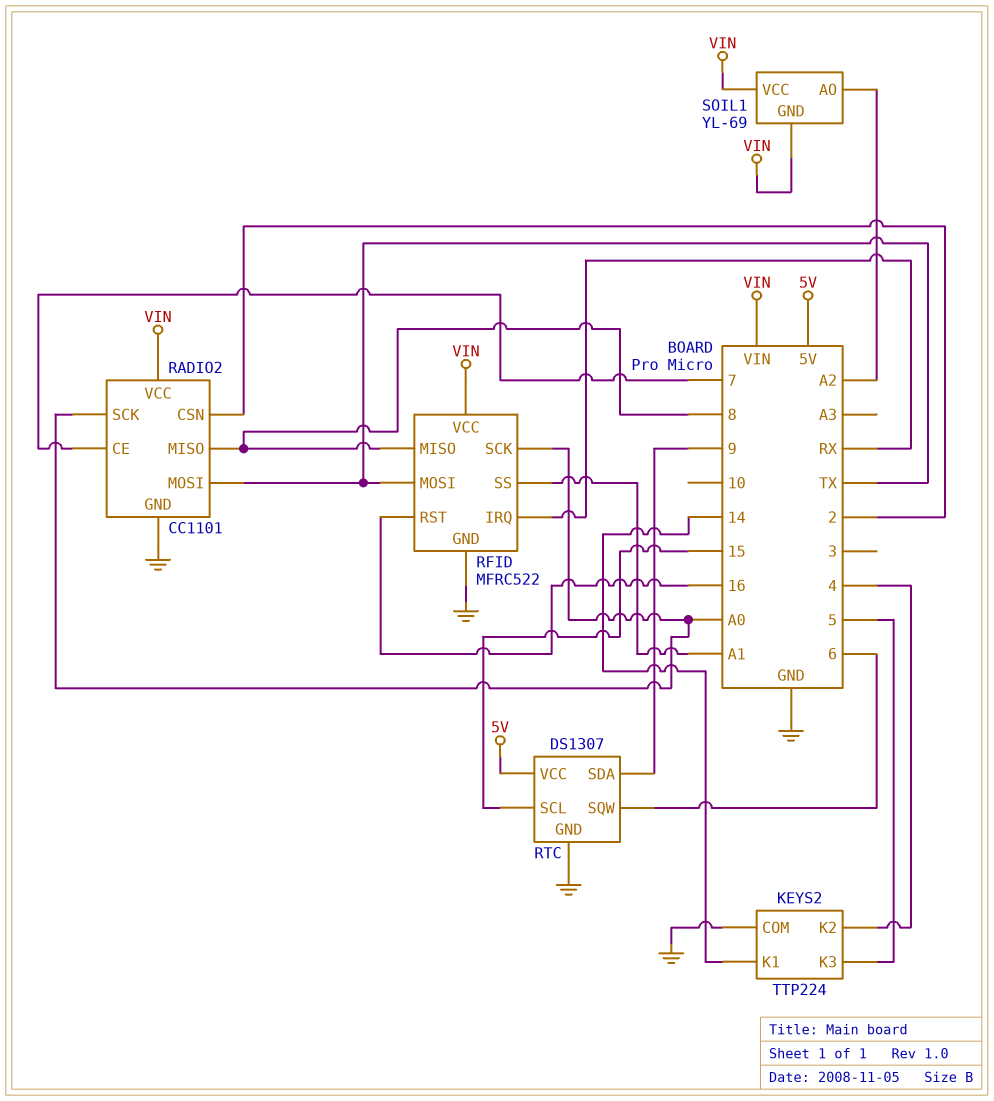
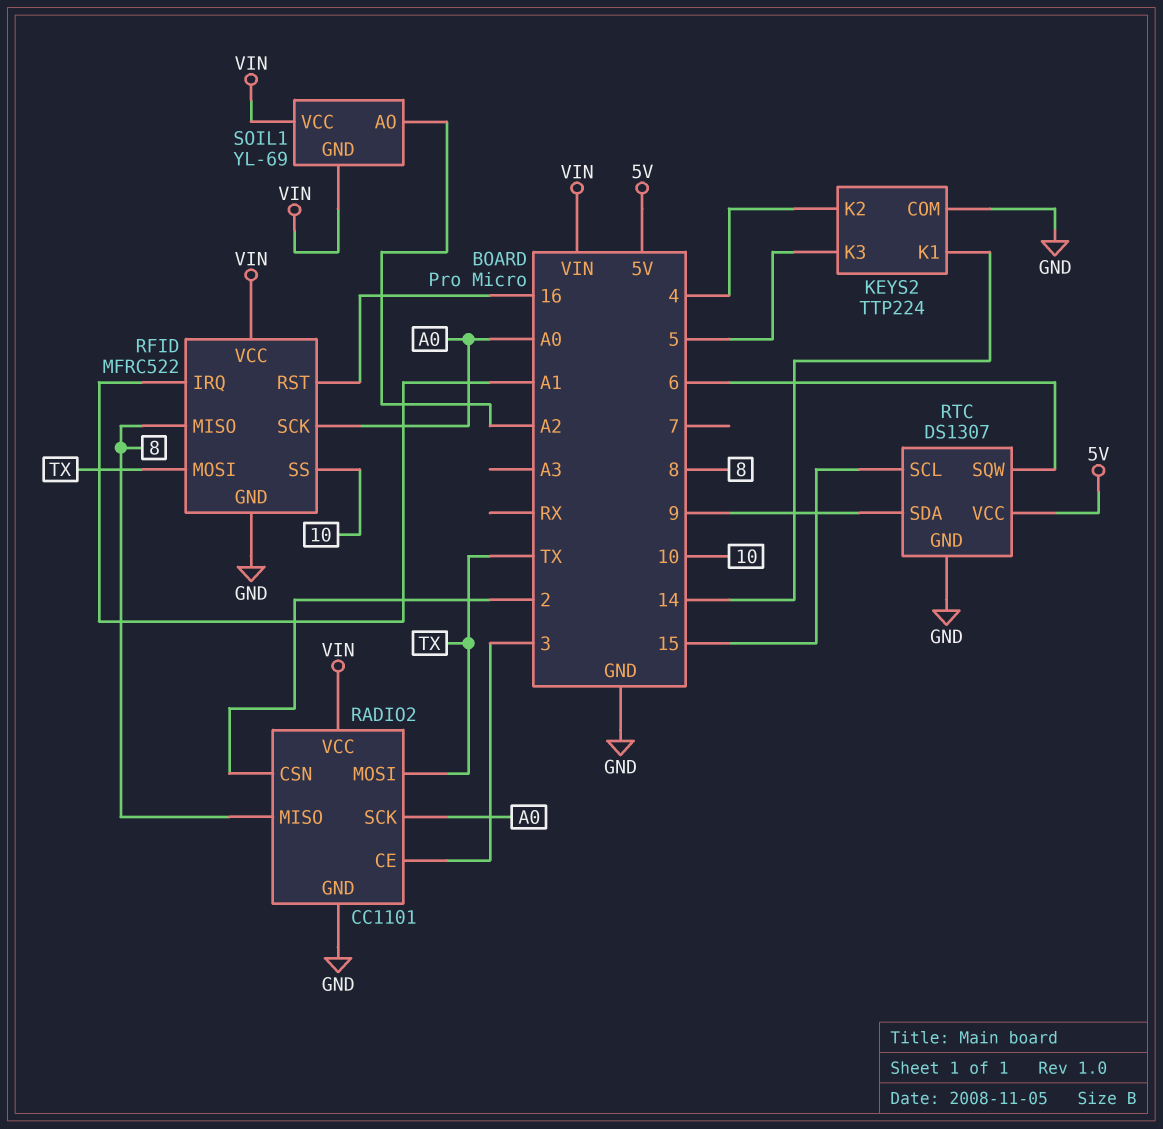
RADIO2 pin CE: 7 -> 3
RFID pin IRQ: RX -> A1
RFID pin SS: A1 -> 10

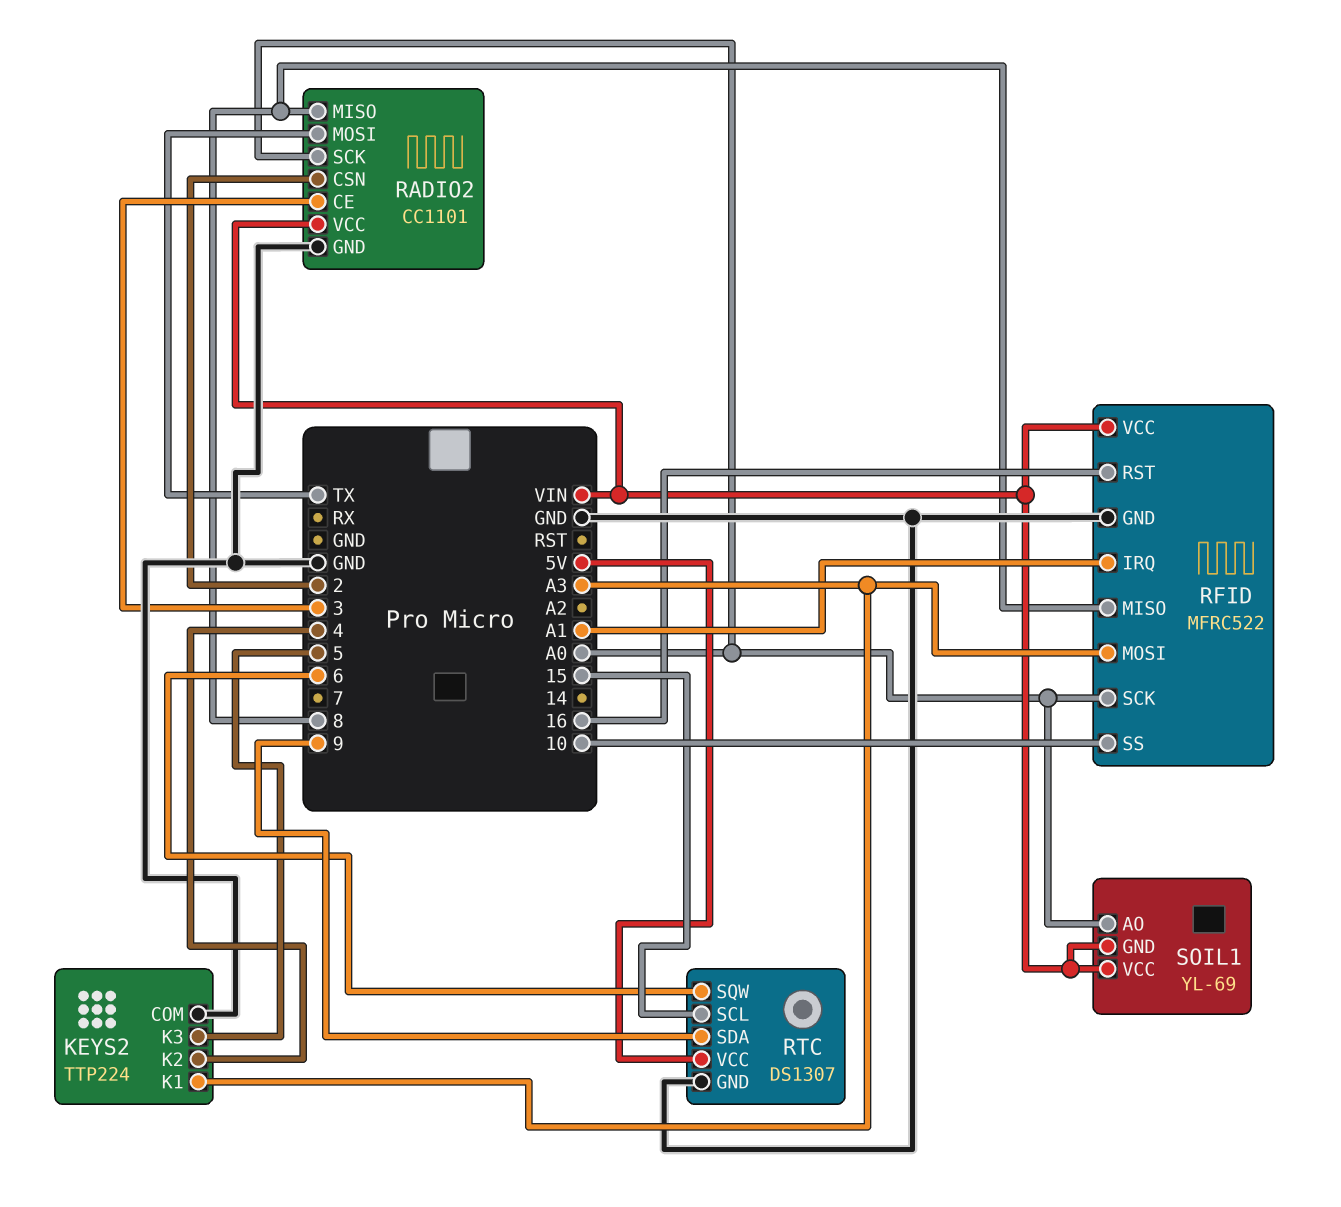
KEYS2 pin K1: 14 -> A3
RFID pin MOSI: TX -> A3
SOIL1 pin AO: A2 -> A0

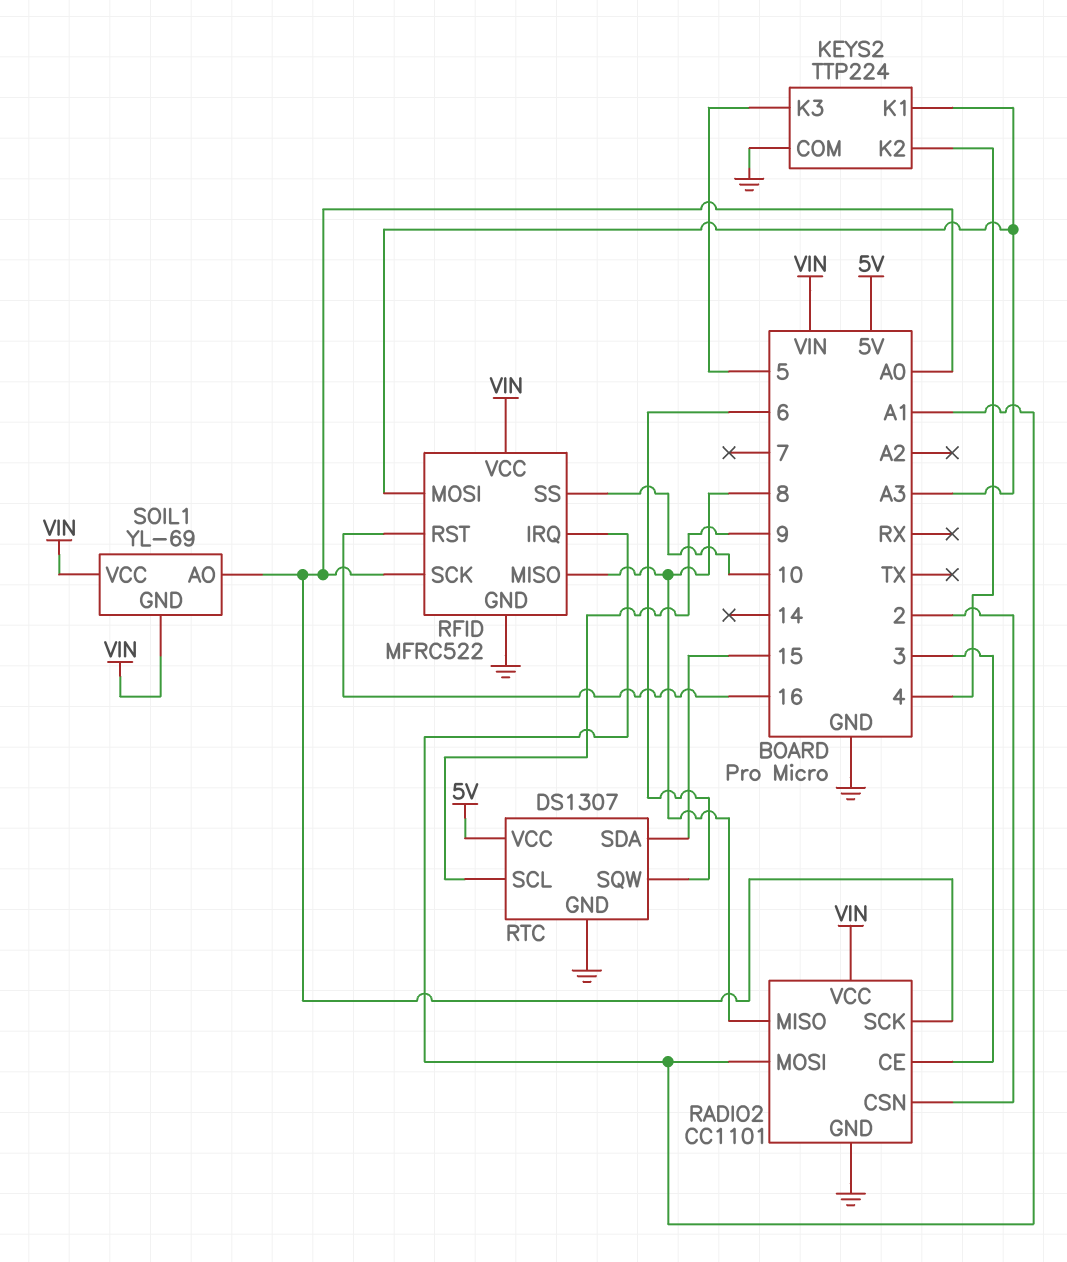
RADIO2 pin MOSI: TX -> A1
RTC pin SCL: 15 -> 9
RTC pin SDA: 9 -> 15

